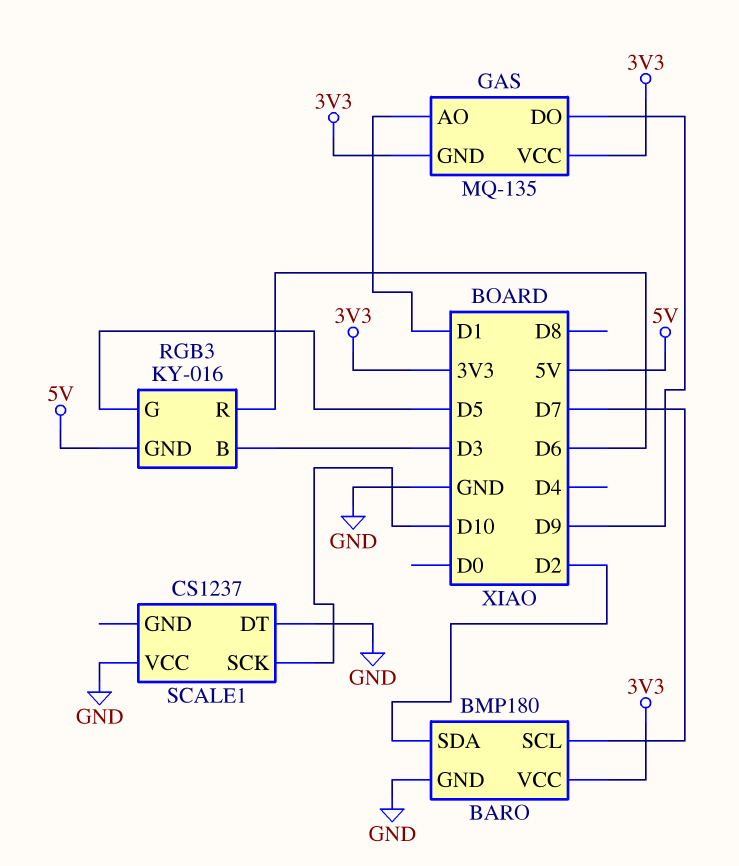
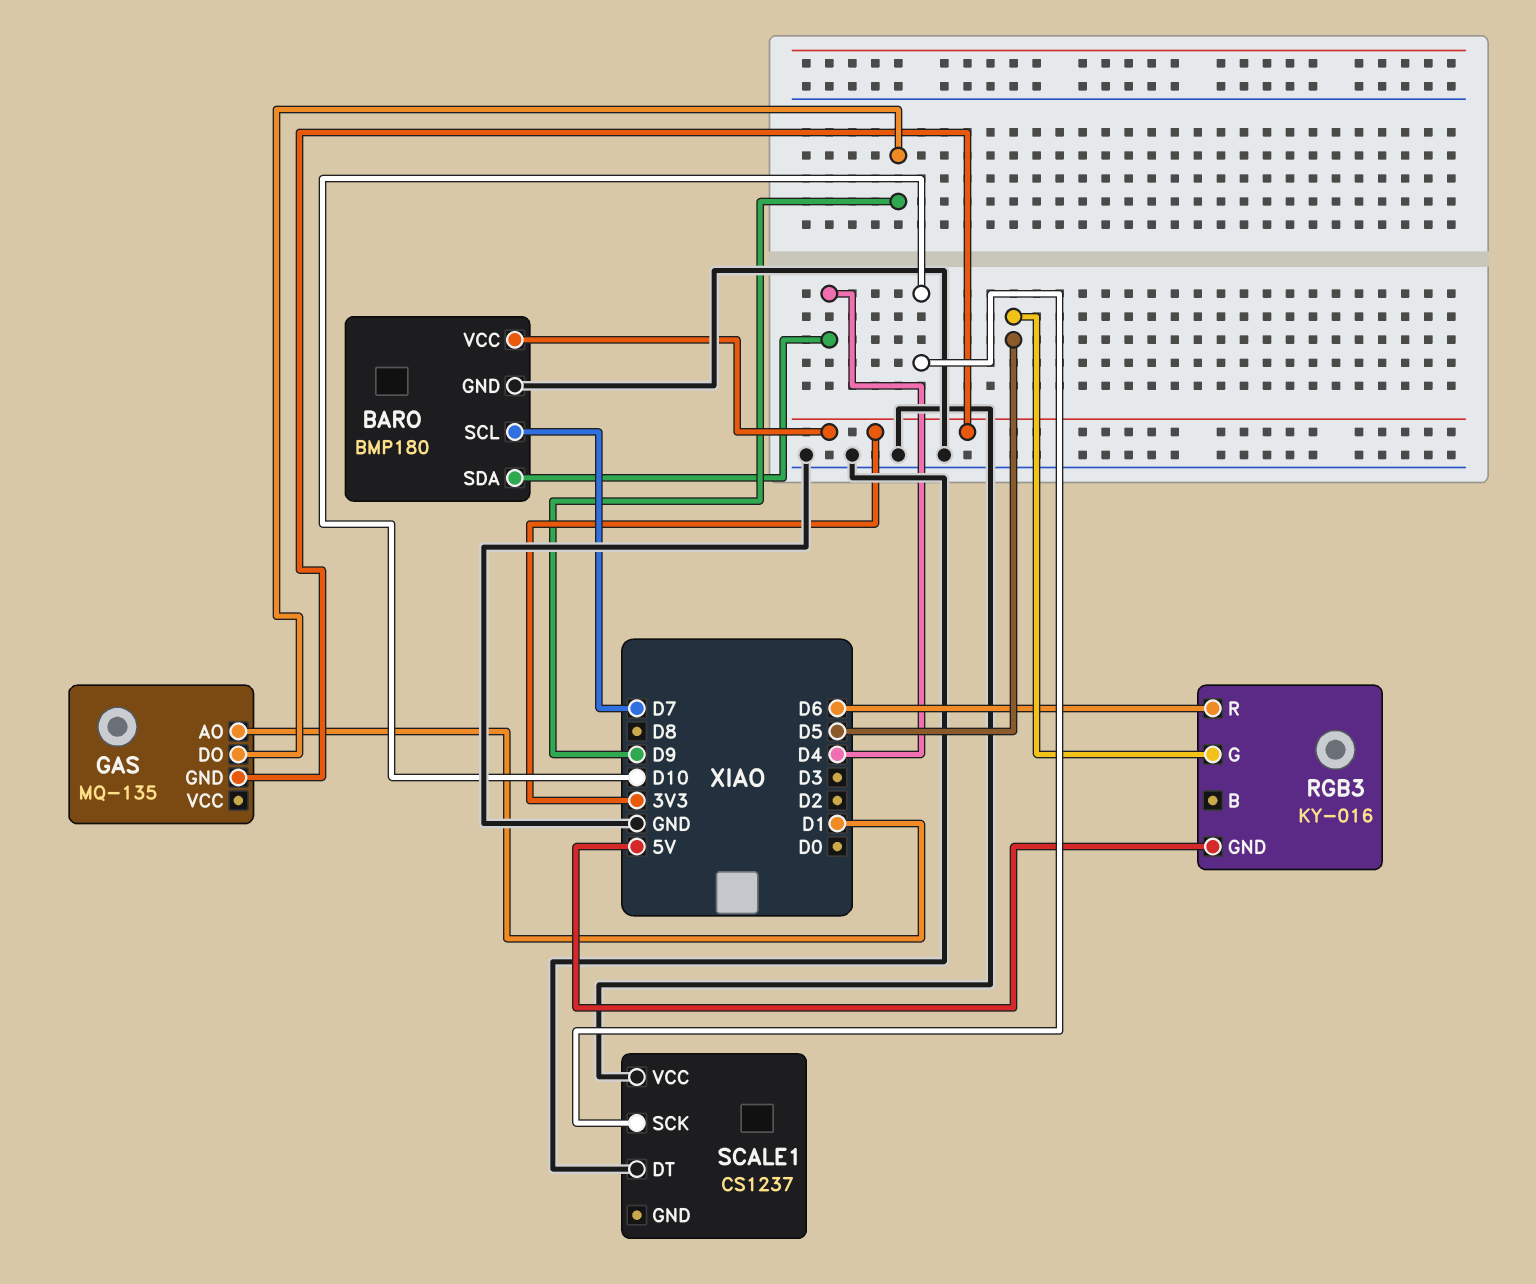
BARO pin SDA: D2 -> D4
GAS pin VCC: 3V3 -> none
RGB3 pin B: D3 -> none

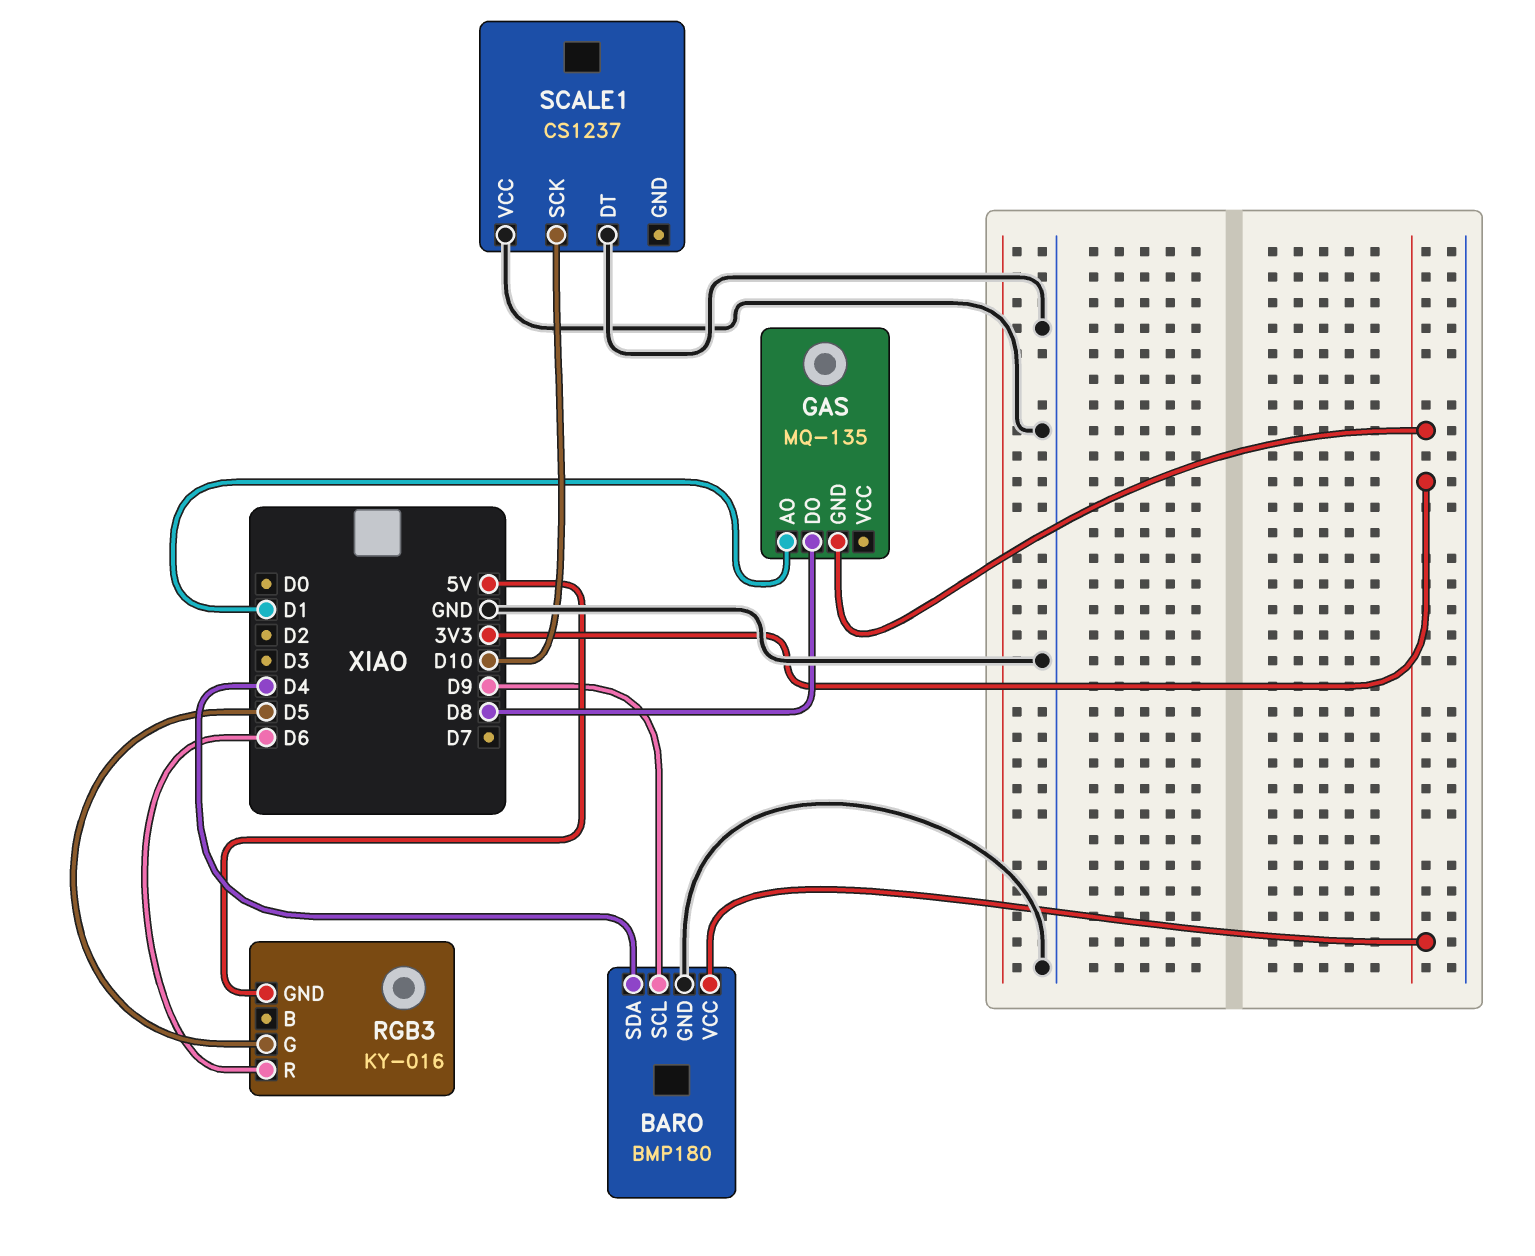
BARO pin SCL: D7 -> D9
GAS pin DO: D9 -> D8

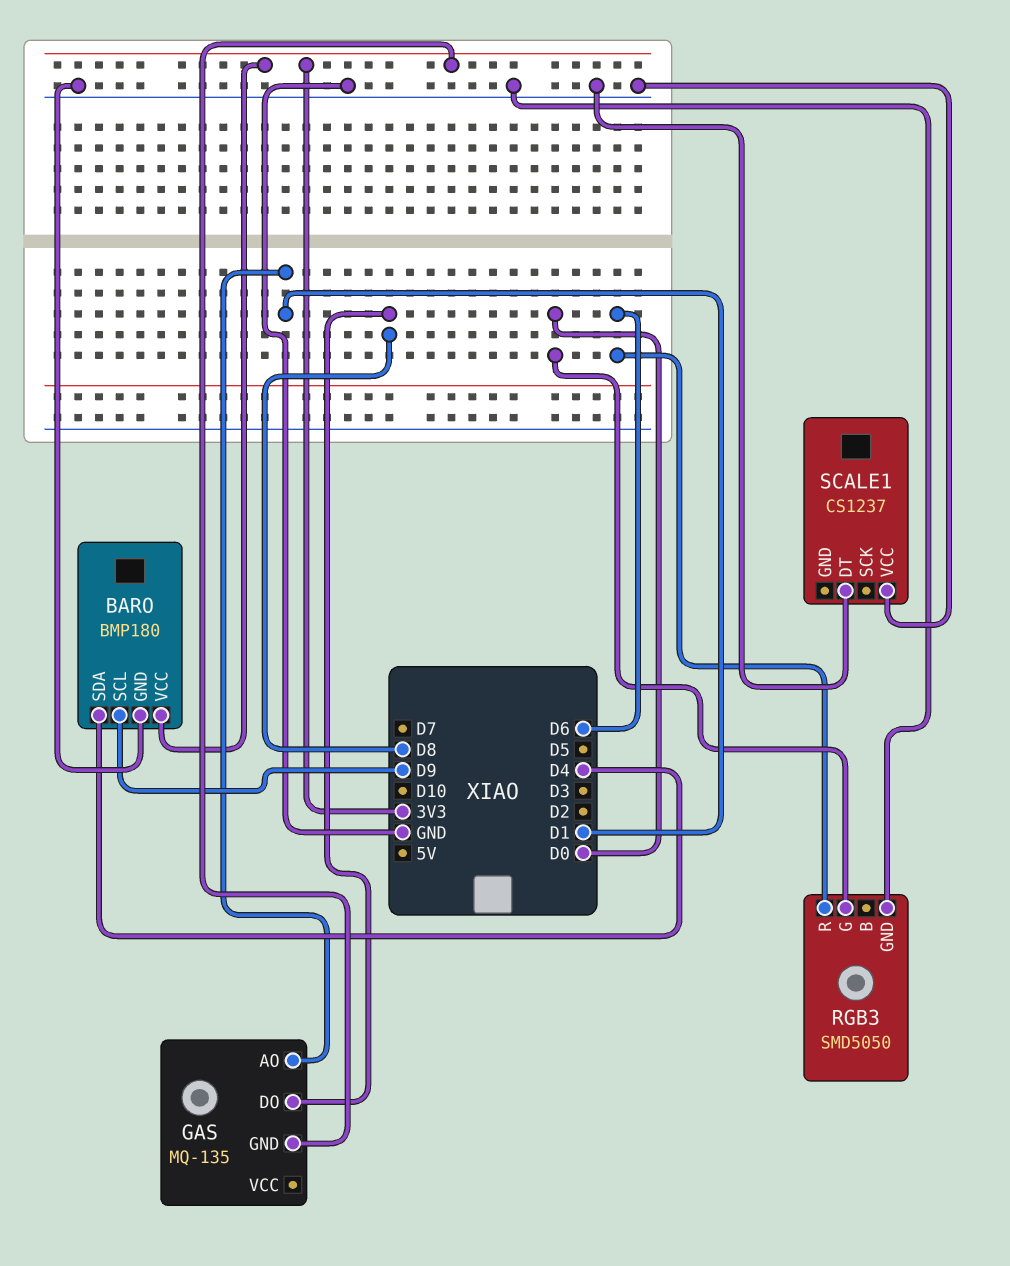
RGB3: KY-016 -> SMD5050
RGB3 pin G: D5 -> D0
RGB3 pin GND: 5V -> GND
SCALE1 pin SCK: D10 -> none

